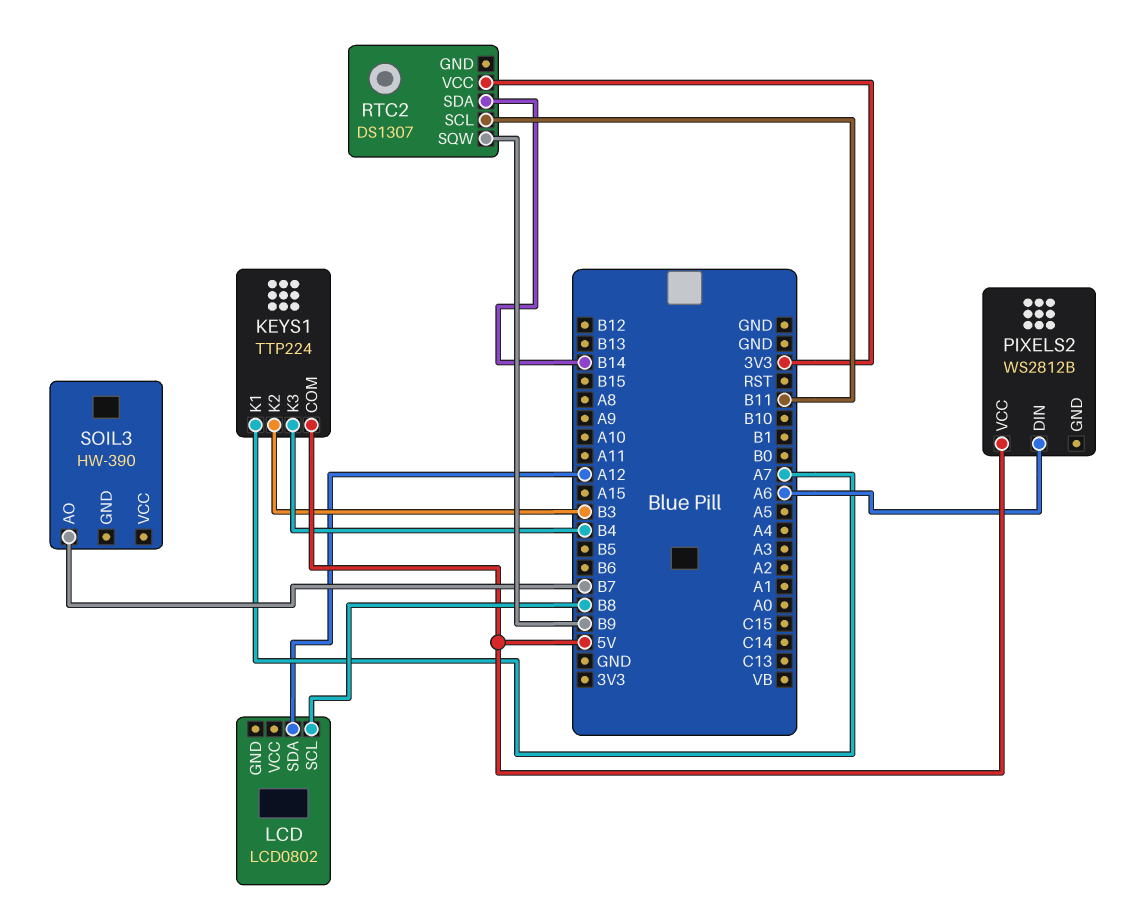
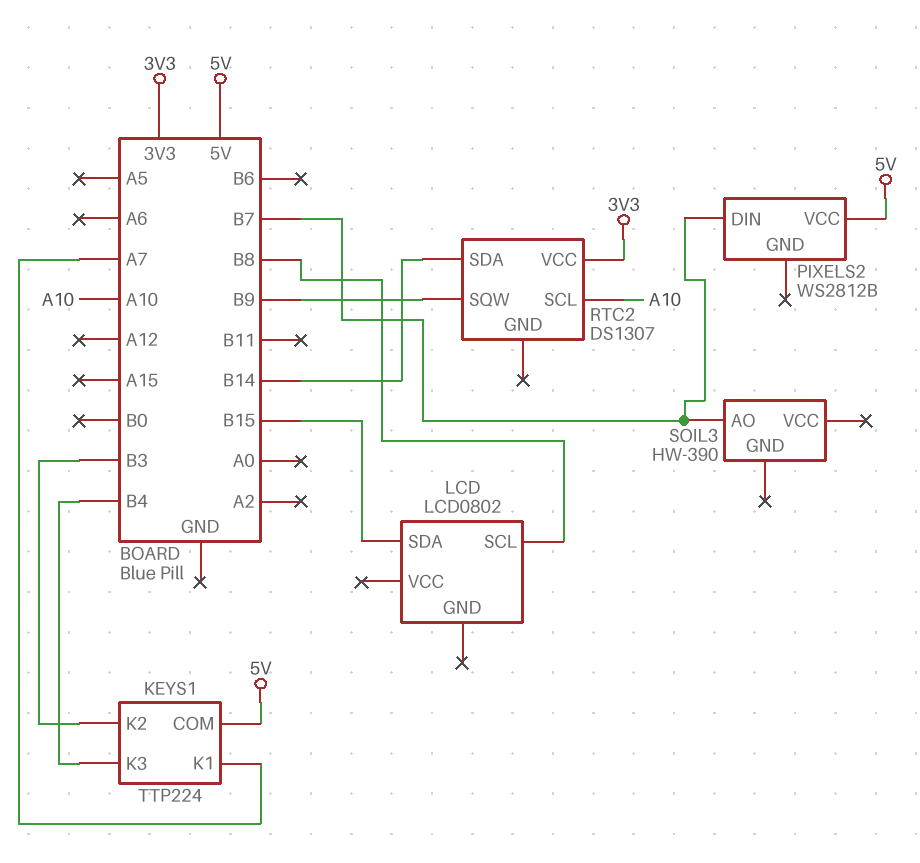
LCD pin SDA: A12 -> B15
PIXELS2 pin DIN: A6 -> B7
RTC2 pin SCL: B11 -> A10

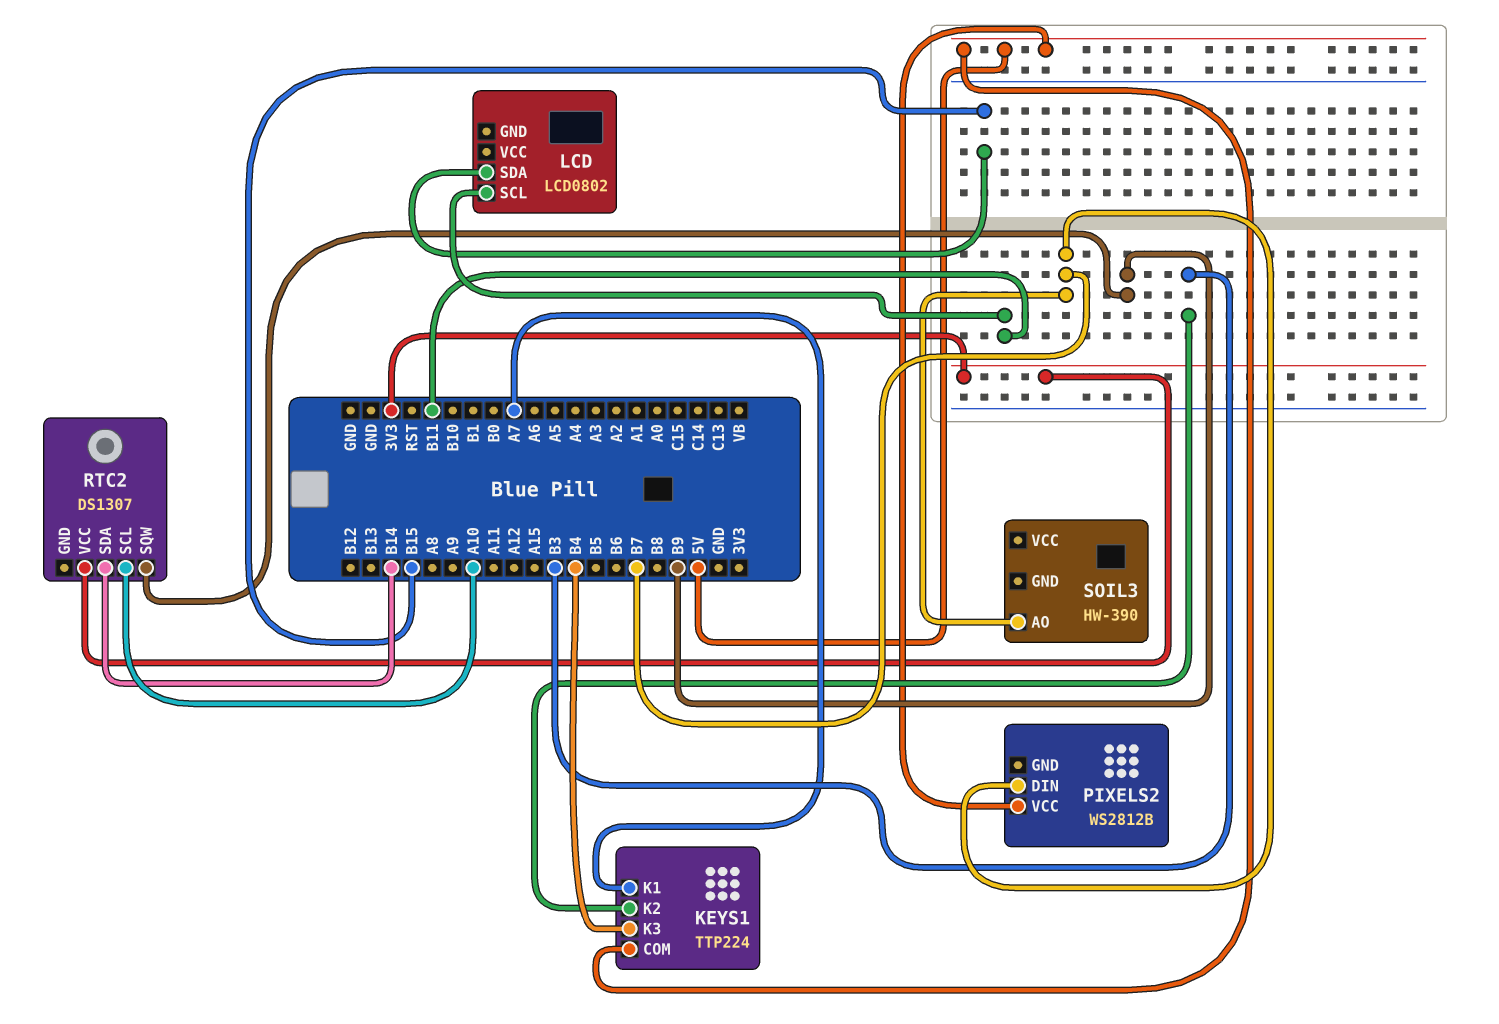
LCD pin SCL: B8 -> B11

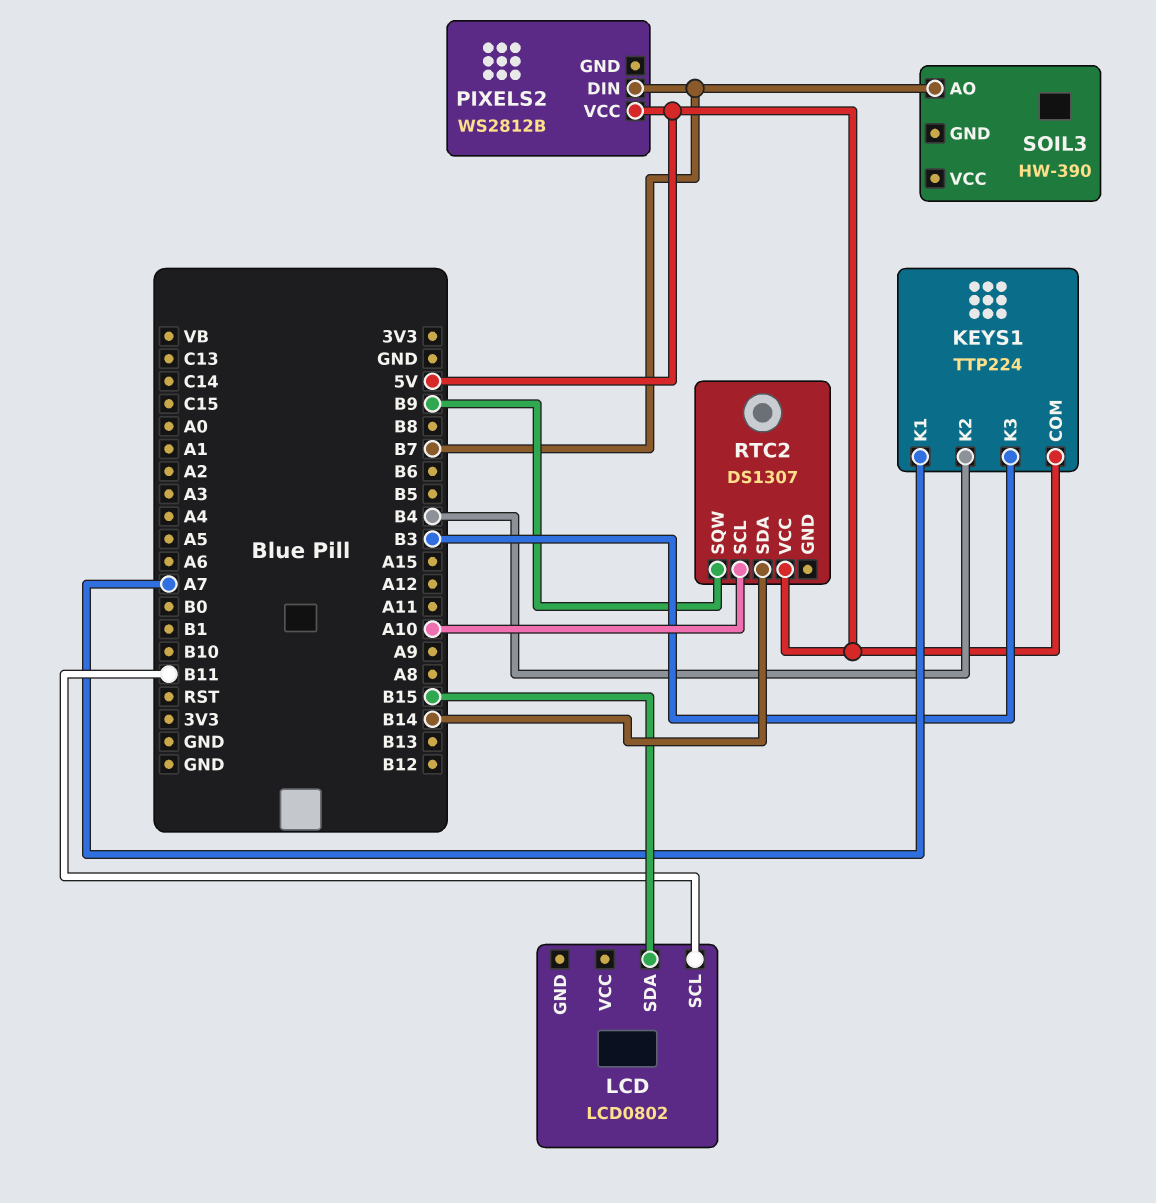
KEYS1 pin K2: B3 -> B4
KEYS1 pin K3: B4 -> B3
RTC2 pin VCC: 3V3 -> 5V

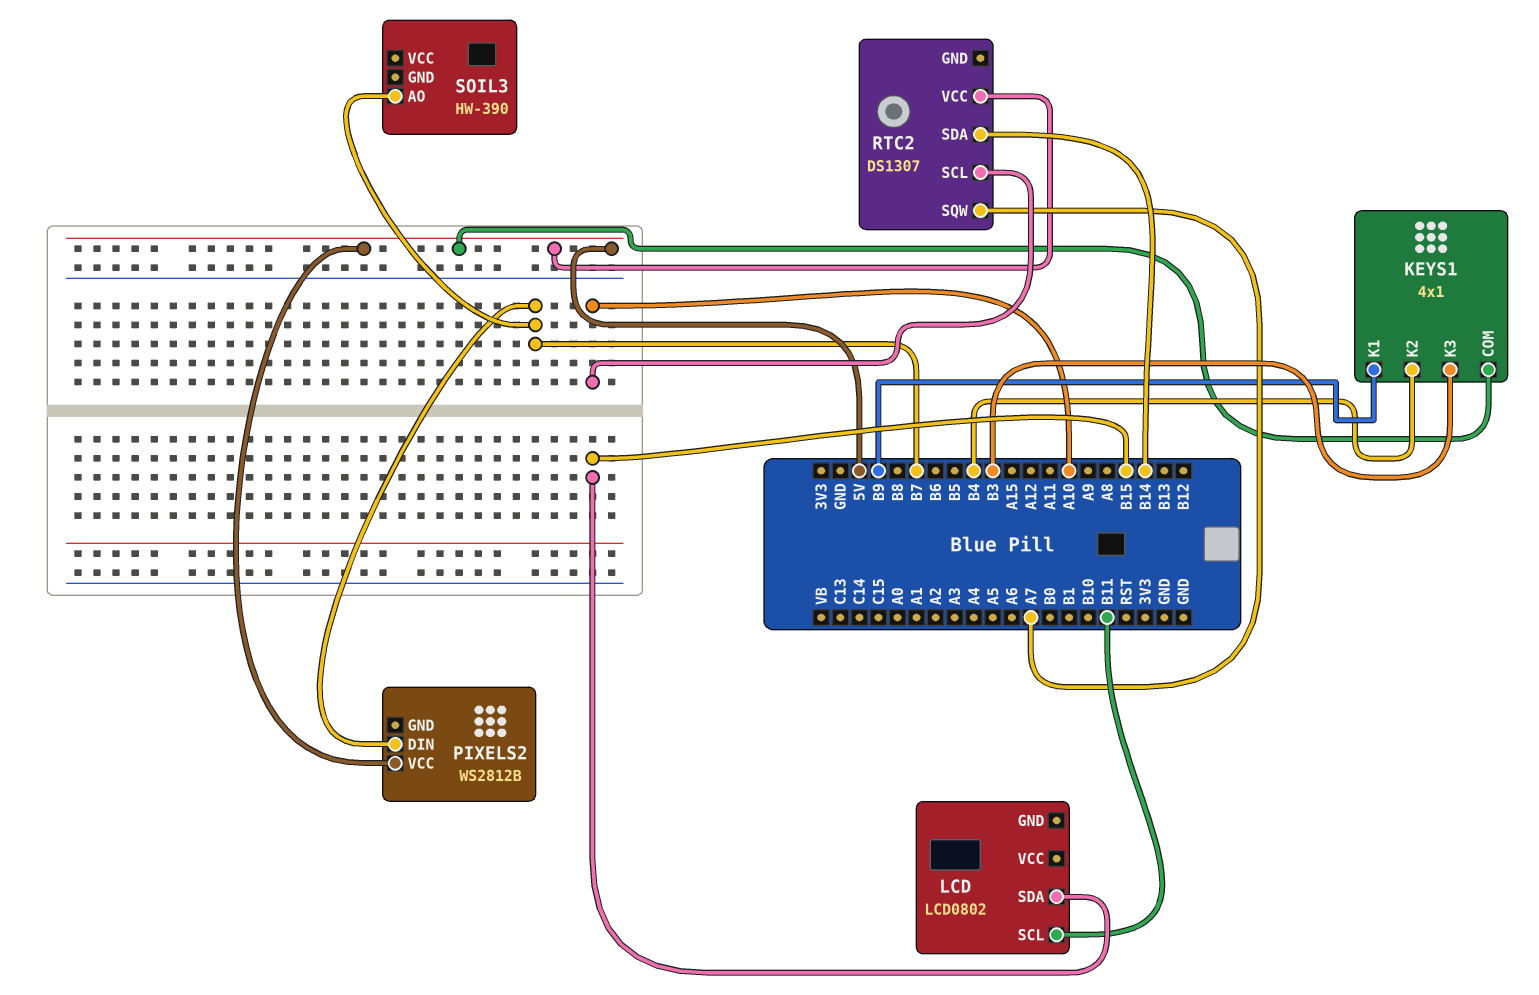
KEYS1: TTP224 -> 4x1
KEYS1 pin K1: A7 -> B9
RTC2 pin SQW: B9 -> A7

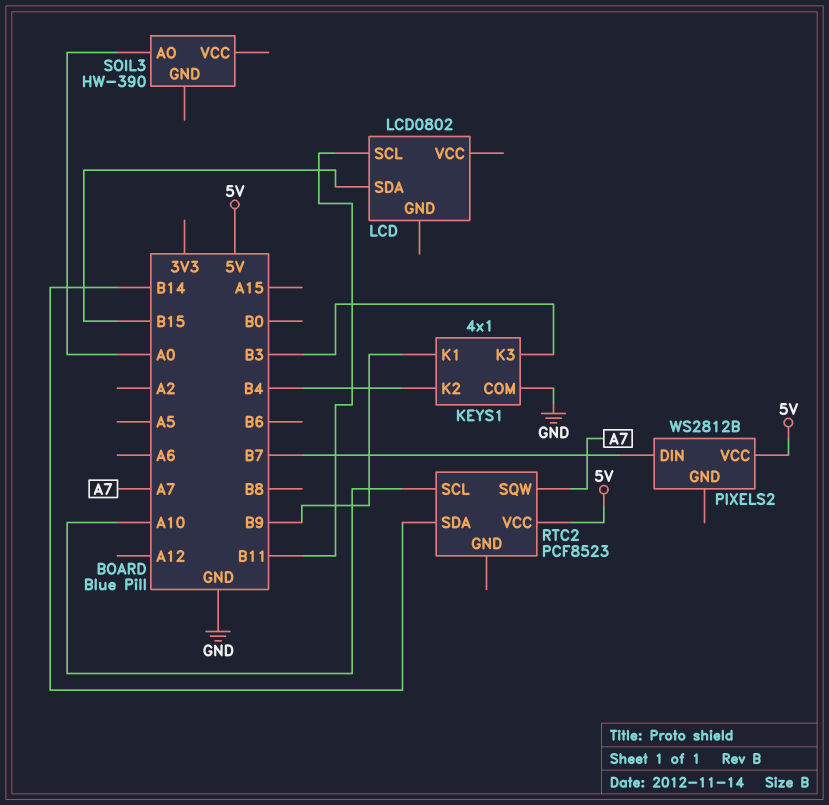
KEYS1 pin COM: 5V -> GND
RTC2: DS1307 -> PCF8523
SOIL3 pin AO: B7 -> A0

